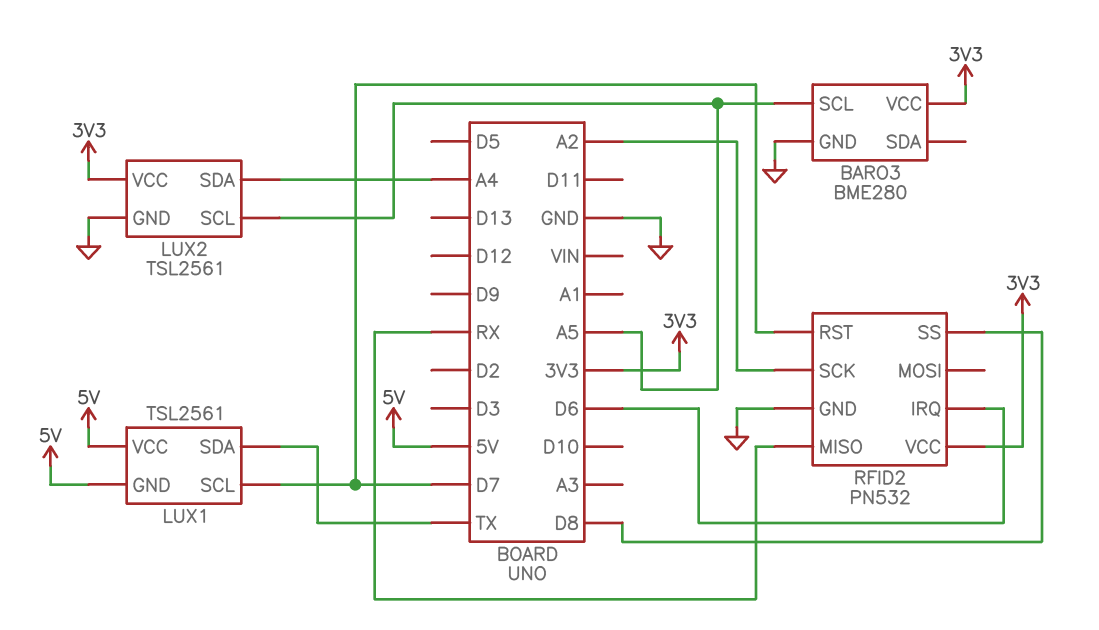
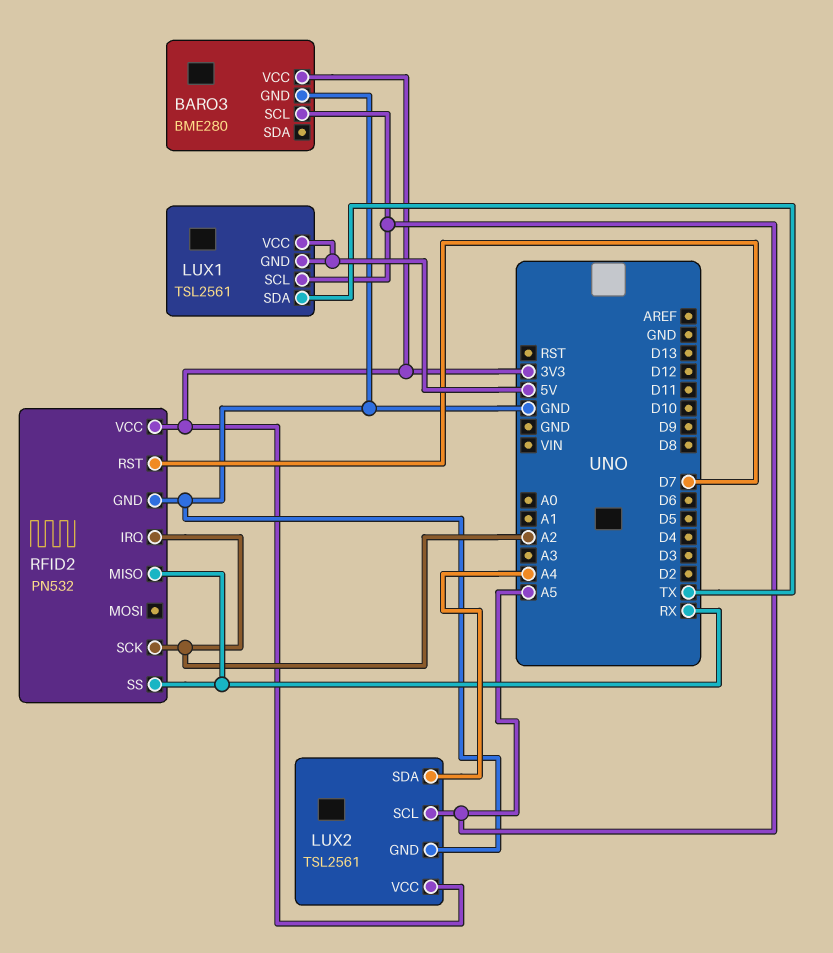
LUX1 pin SCL: D7 -> A5
RFID2 pin IRQ: D6 -> A2
RFID2 pin SS: D8 -> RX

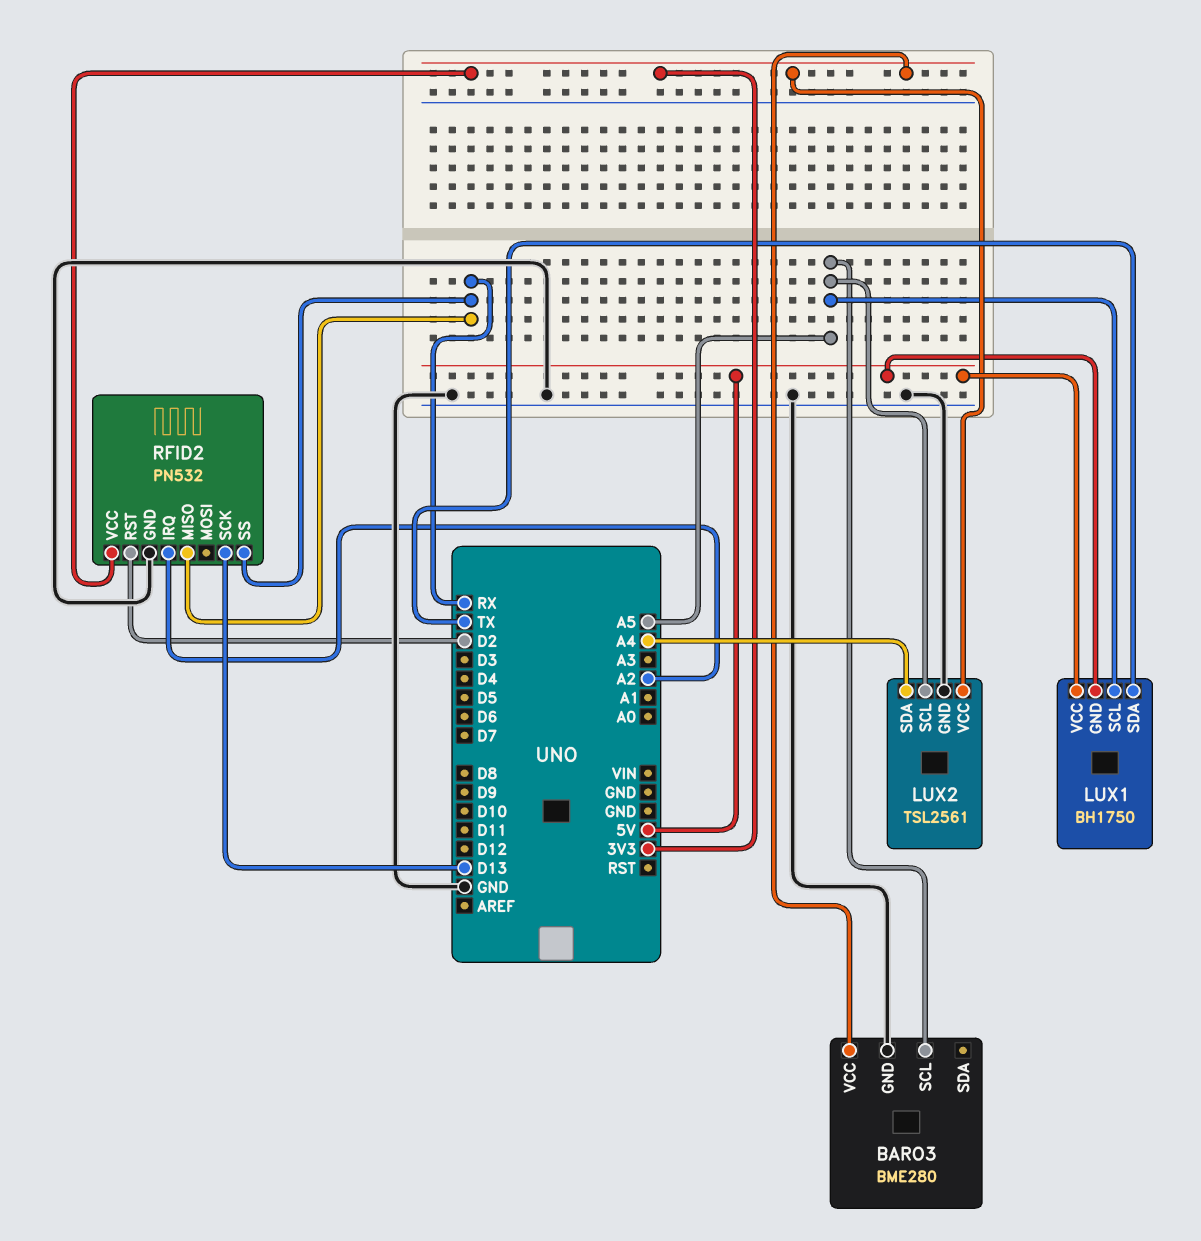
LUX1: TSL2561 -> BH1750
RFID2 pin RST: D7 -> D2
RFID2 pin SCK: A2 -> D13

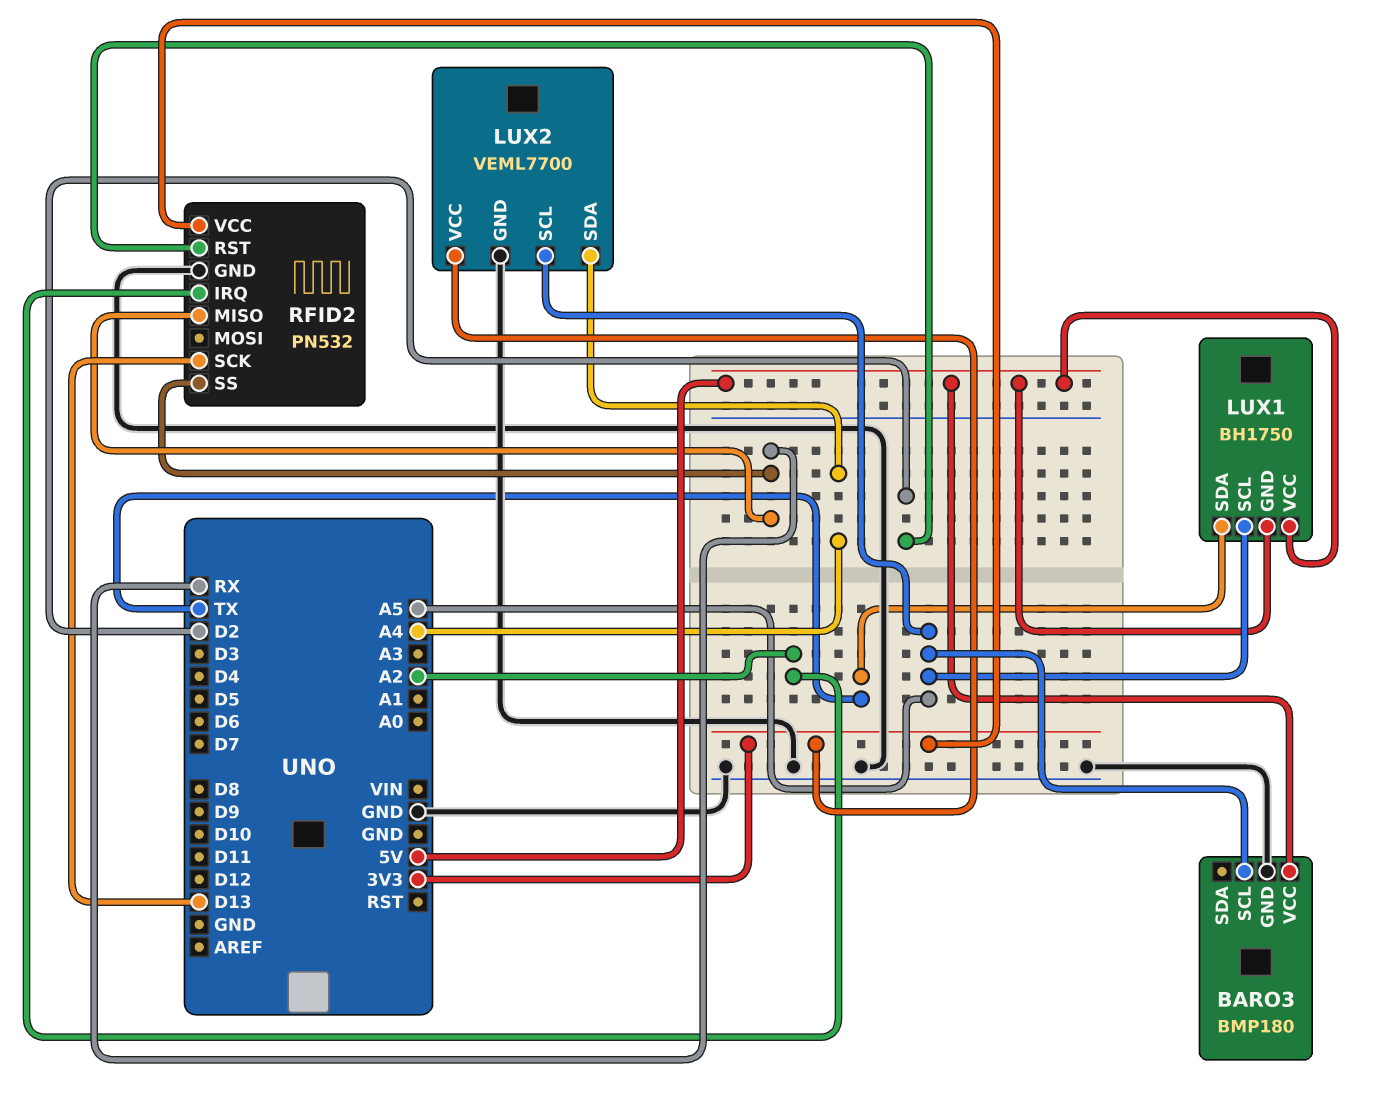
BARO3: BME280 -> BMP180
BARO3 pin VCC: 3V3 -> 5V
LUX2: TSL2561 -> VEML7700

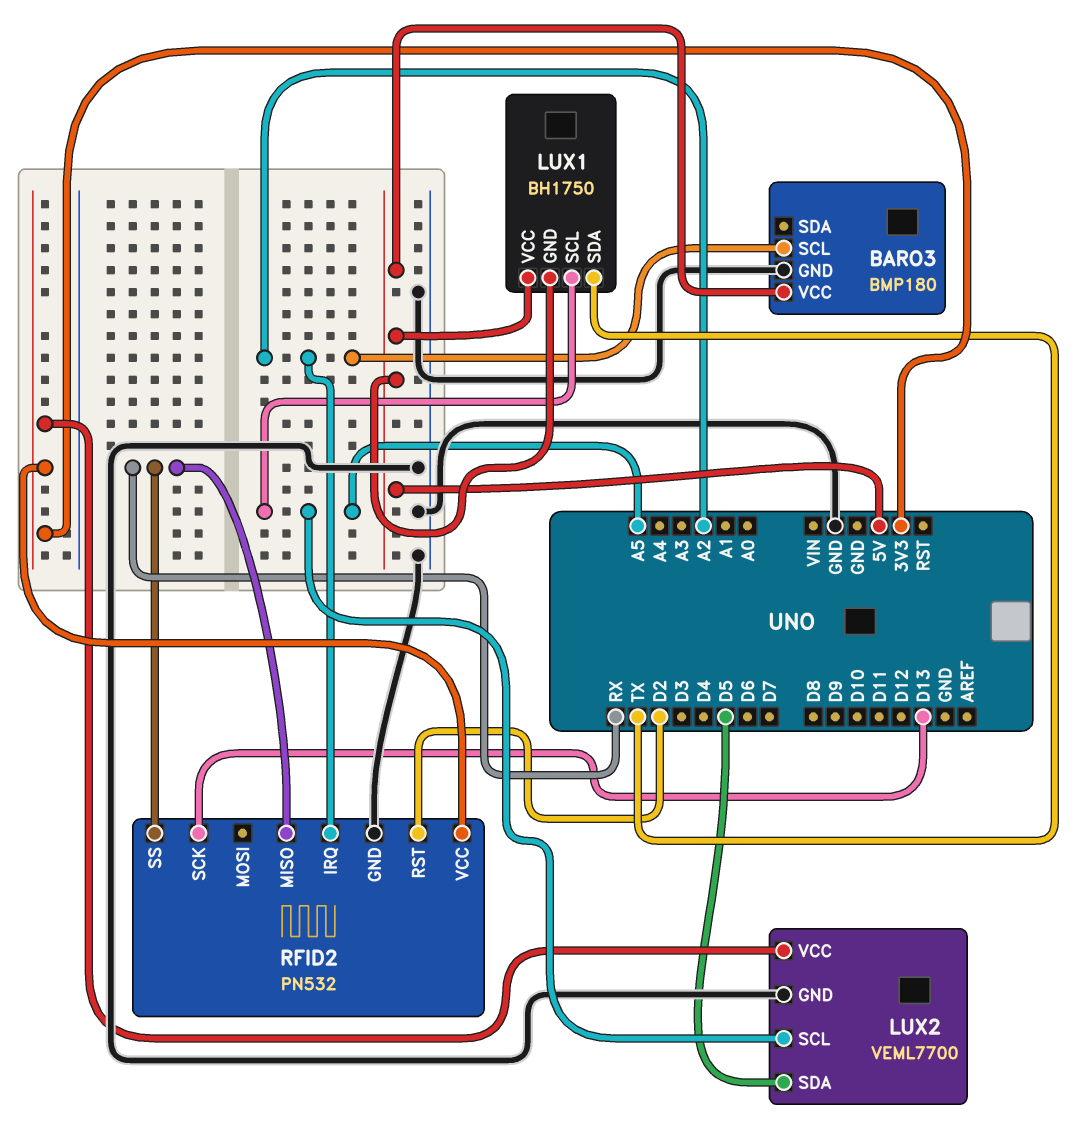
BARO3 pin SCL: A5 -> A2
LUX2 pin SDA: A4 -> D5

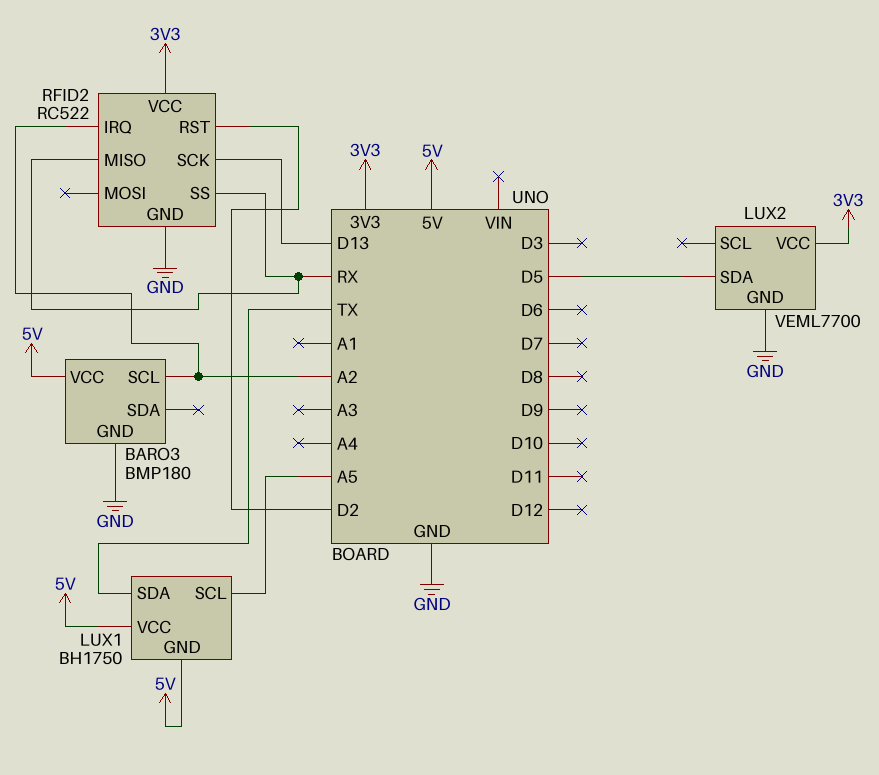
LUX2 pin SCL: A5 -> none
RFID2: PN532 -> RC522

